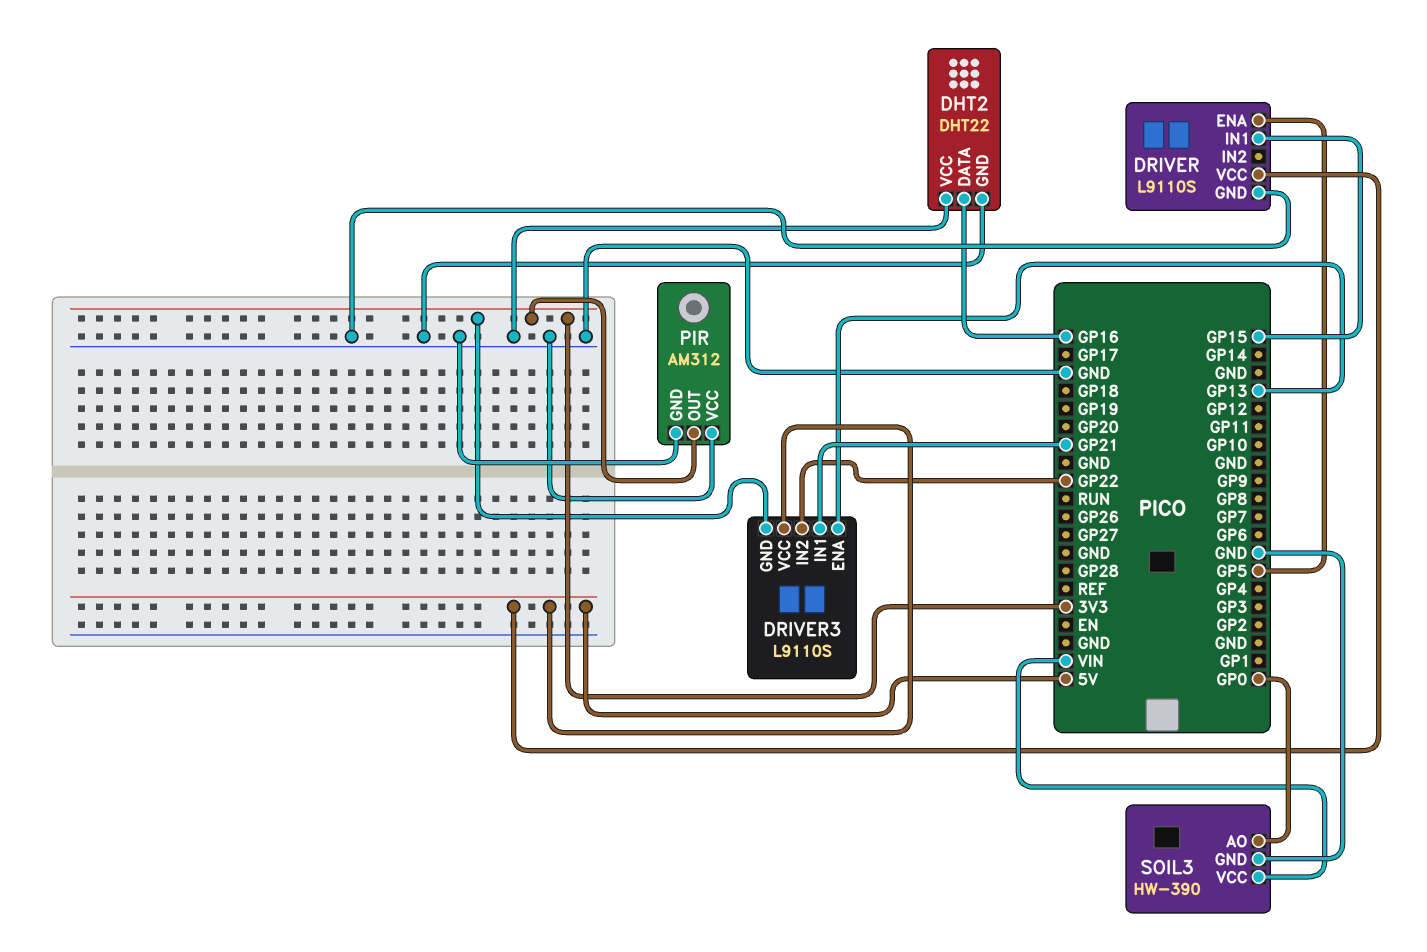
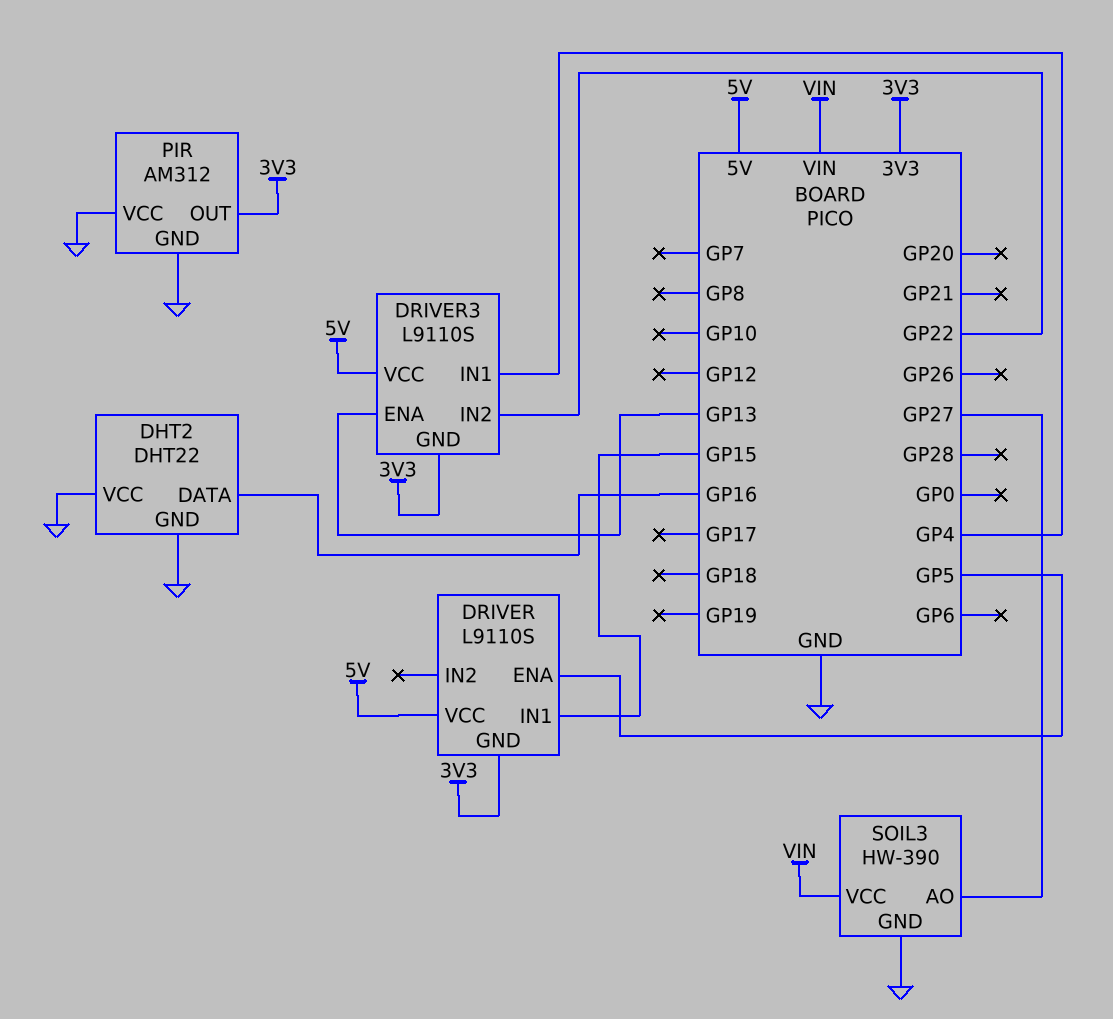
DRIVER pin GND: GND -> 3V3
DRIVER3 pin IN1: GP21 -> GP4
SOIL3 pin AO: GP0 -> GP27

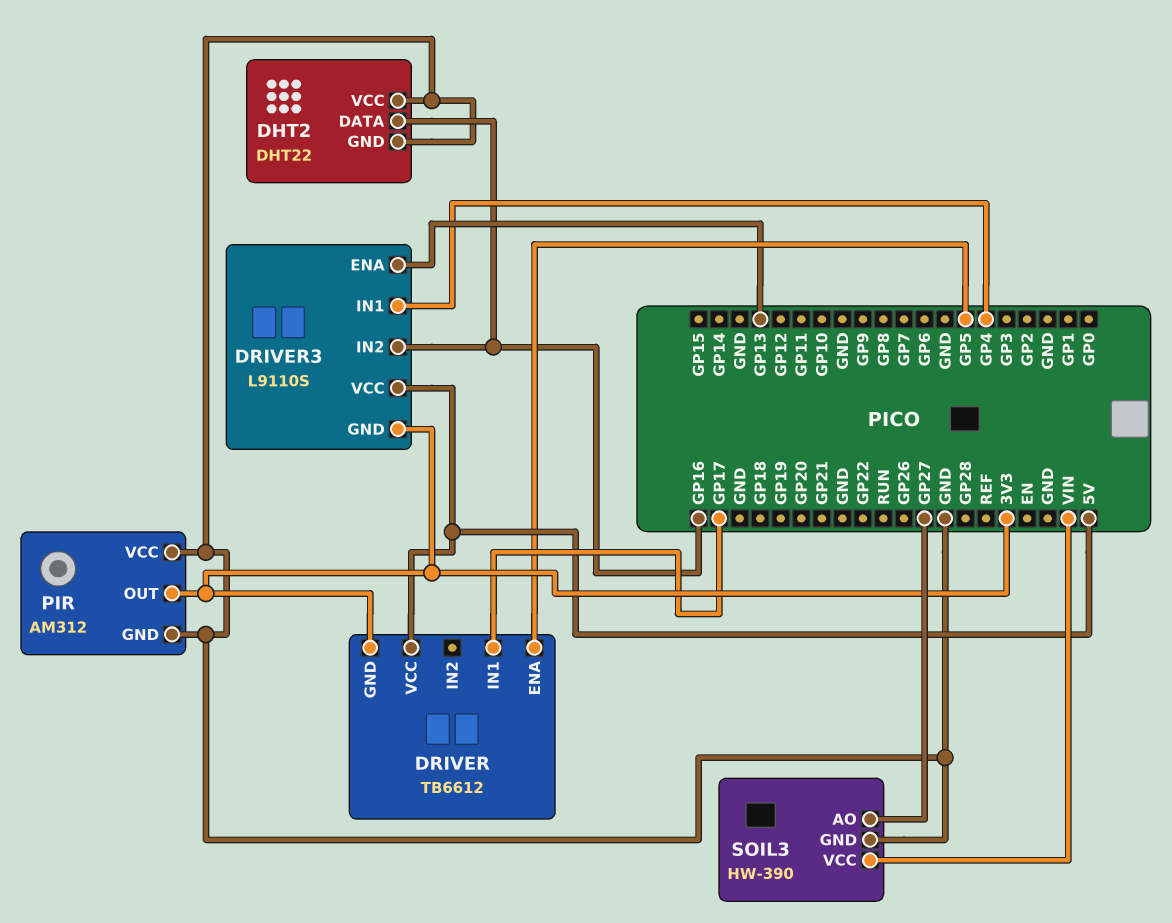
DRIVER: L9110S -> TB6612
DRIVER pin IN1: GP15 -> GP17
DRIVER3 pin IN2: GP22 -> GP16

